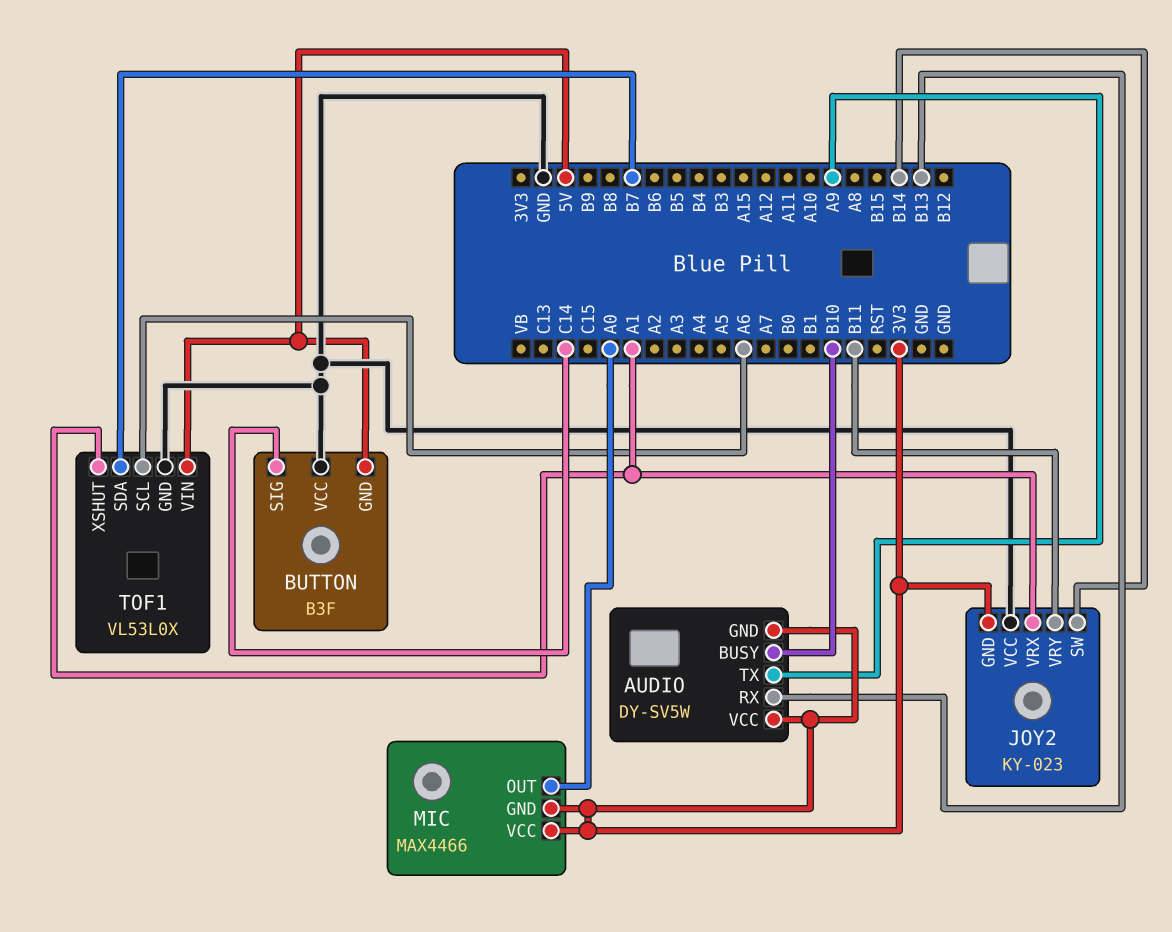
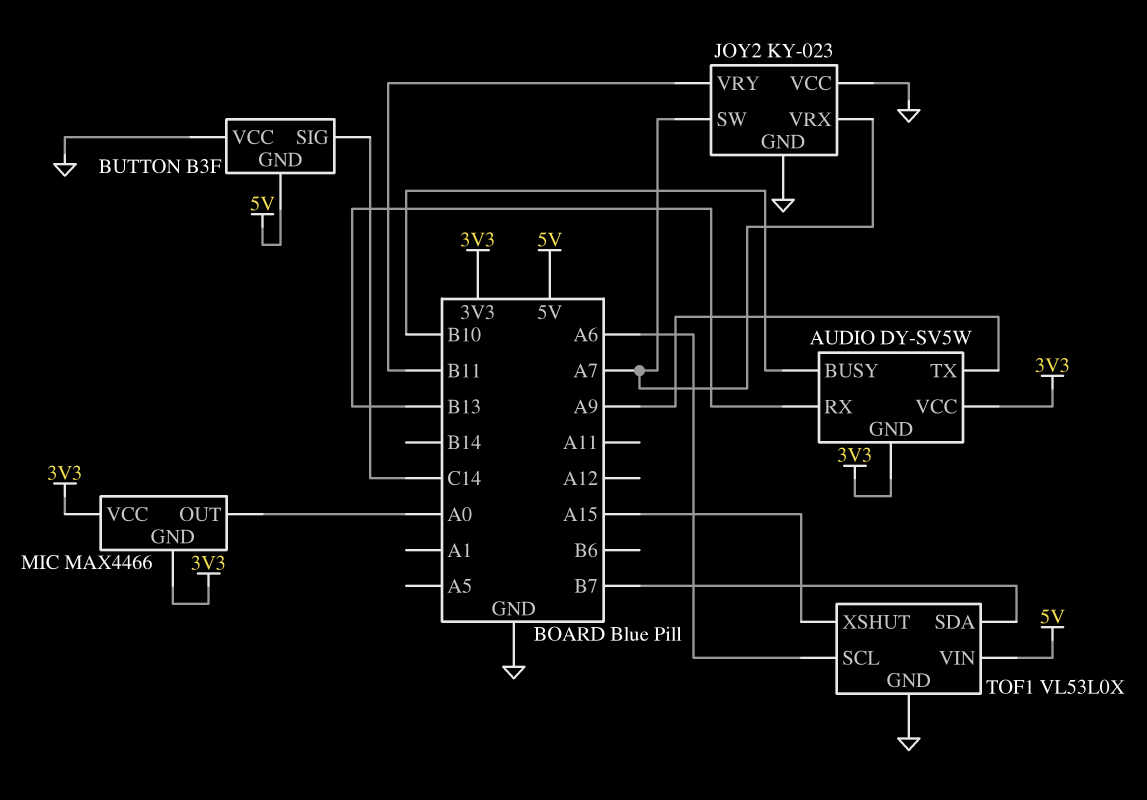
JOY2 pin GND: 3V3 -> GND
JOY2 pin SW: B14 -> A7
JOY2 pin VRX: A1 -> A7
TOF1 pin XSHUT: A1 -> A15

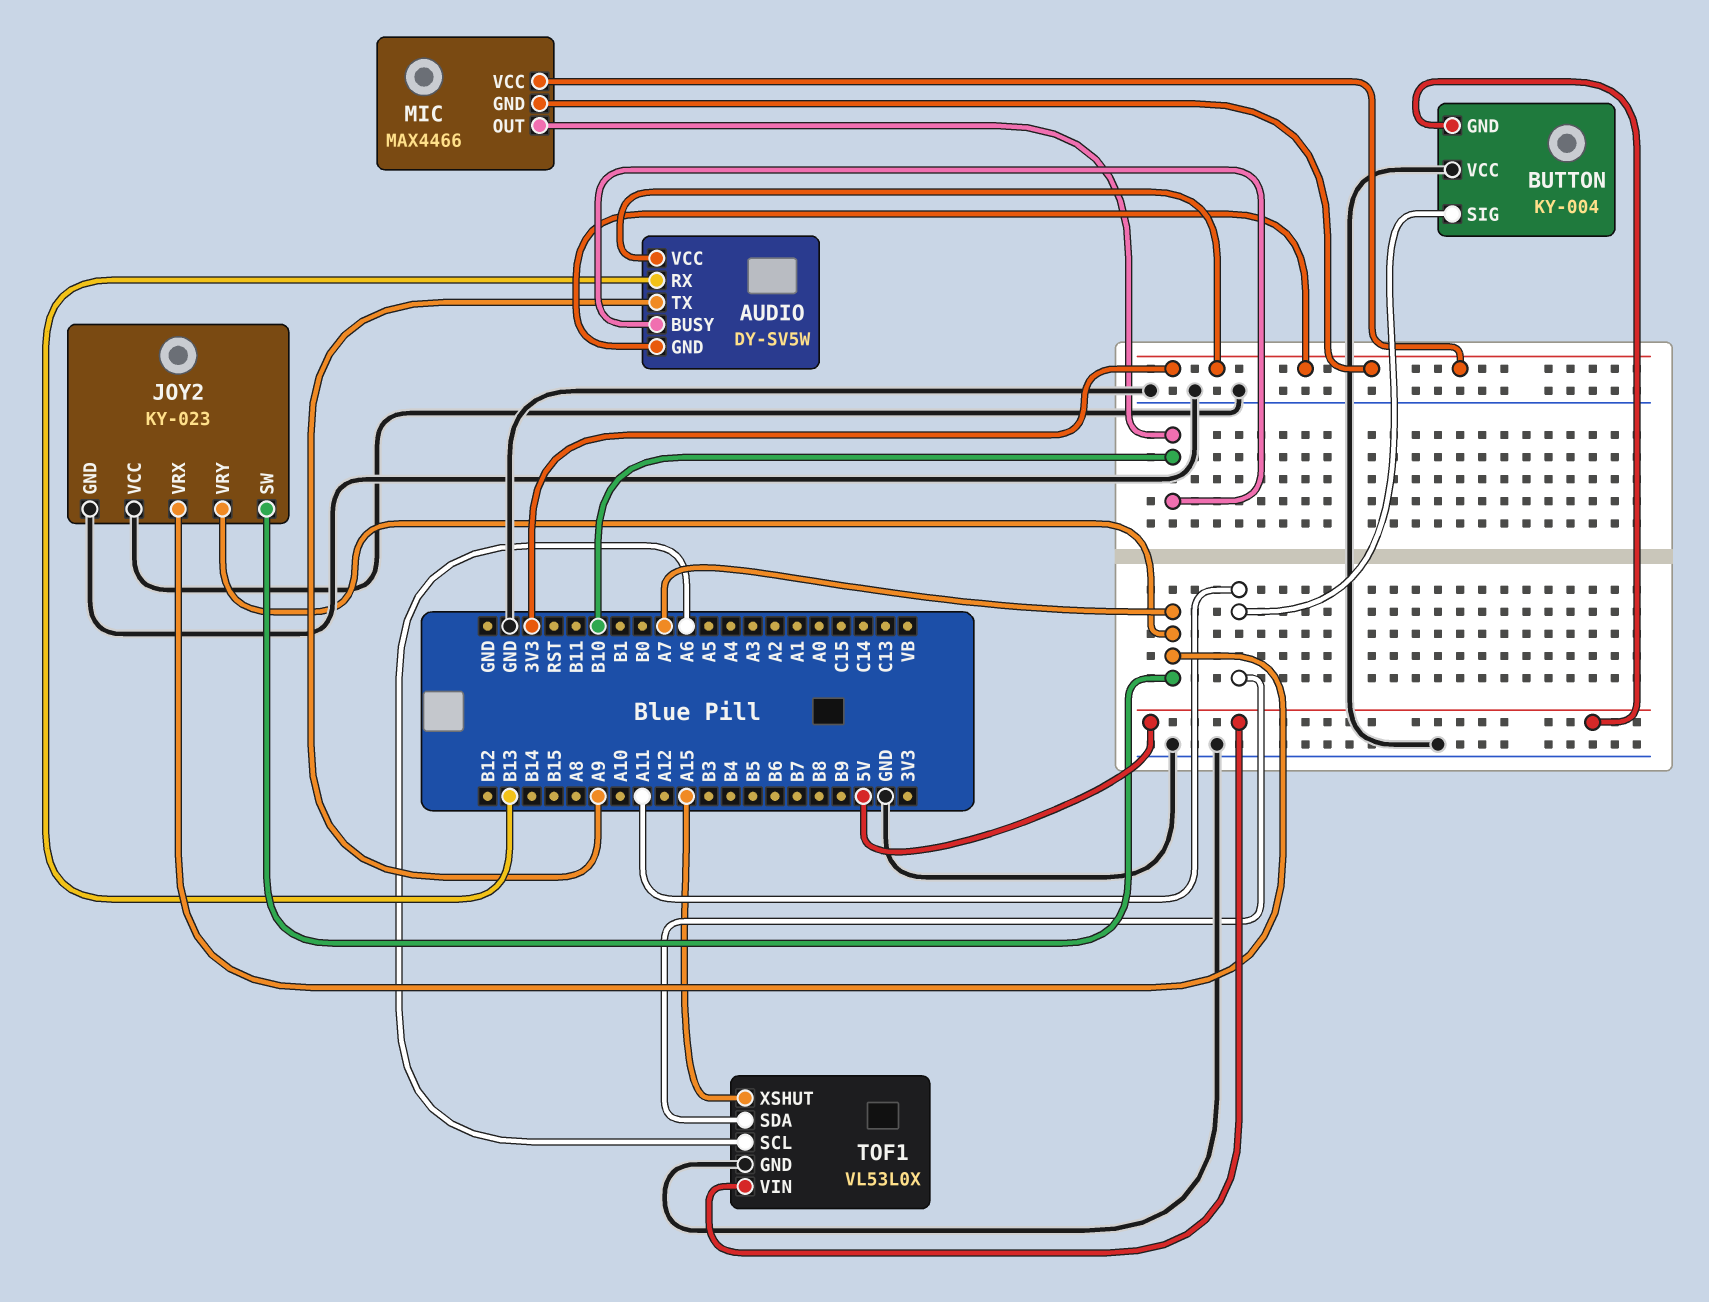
BUTTON: B3F -> KY-004
BUTTON pin SIG: C14 -> A11
JOY2 pin VRY: B11 -> A7
MIC pin OUT: A0 -> B10
TOF1 pin SDA: B7 -> A11

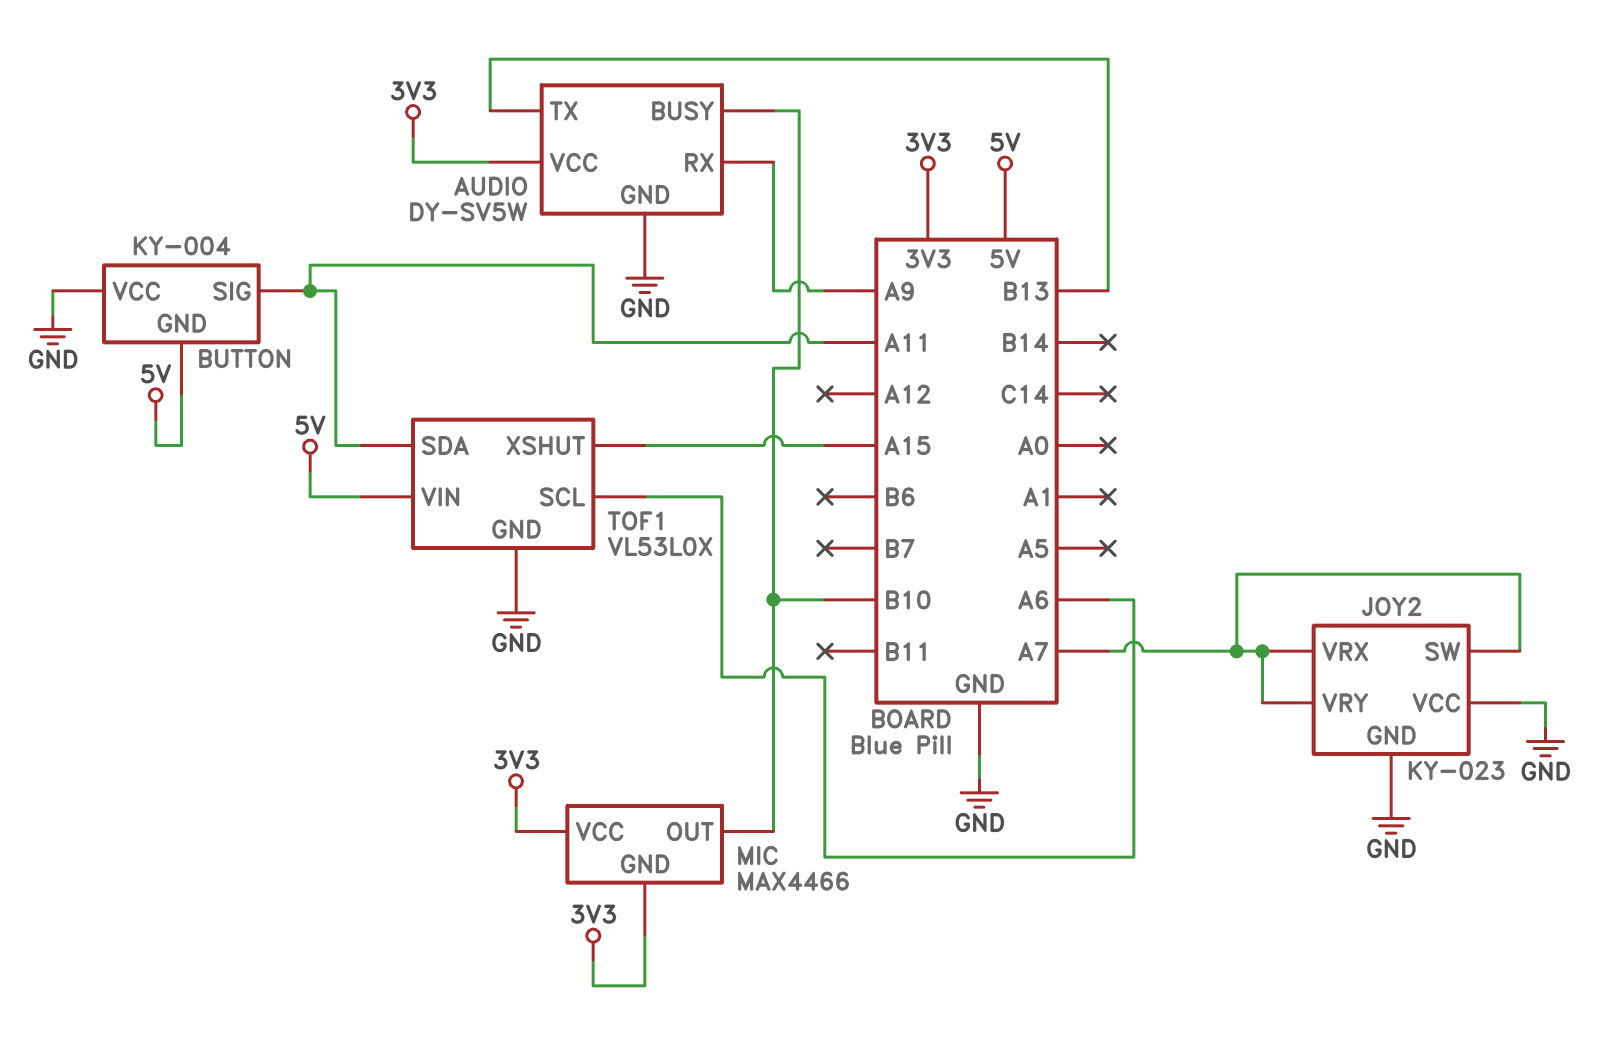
AUDIO pin GND: 3V3 -> GND
AUDIO pin RX: B13 -> A9
AUDIO pin TX: A9 -> B13

